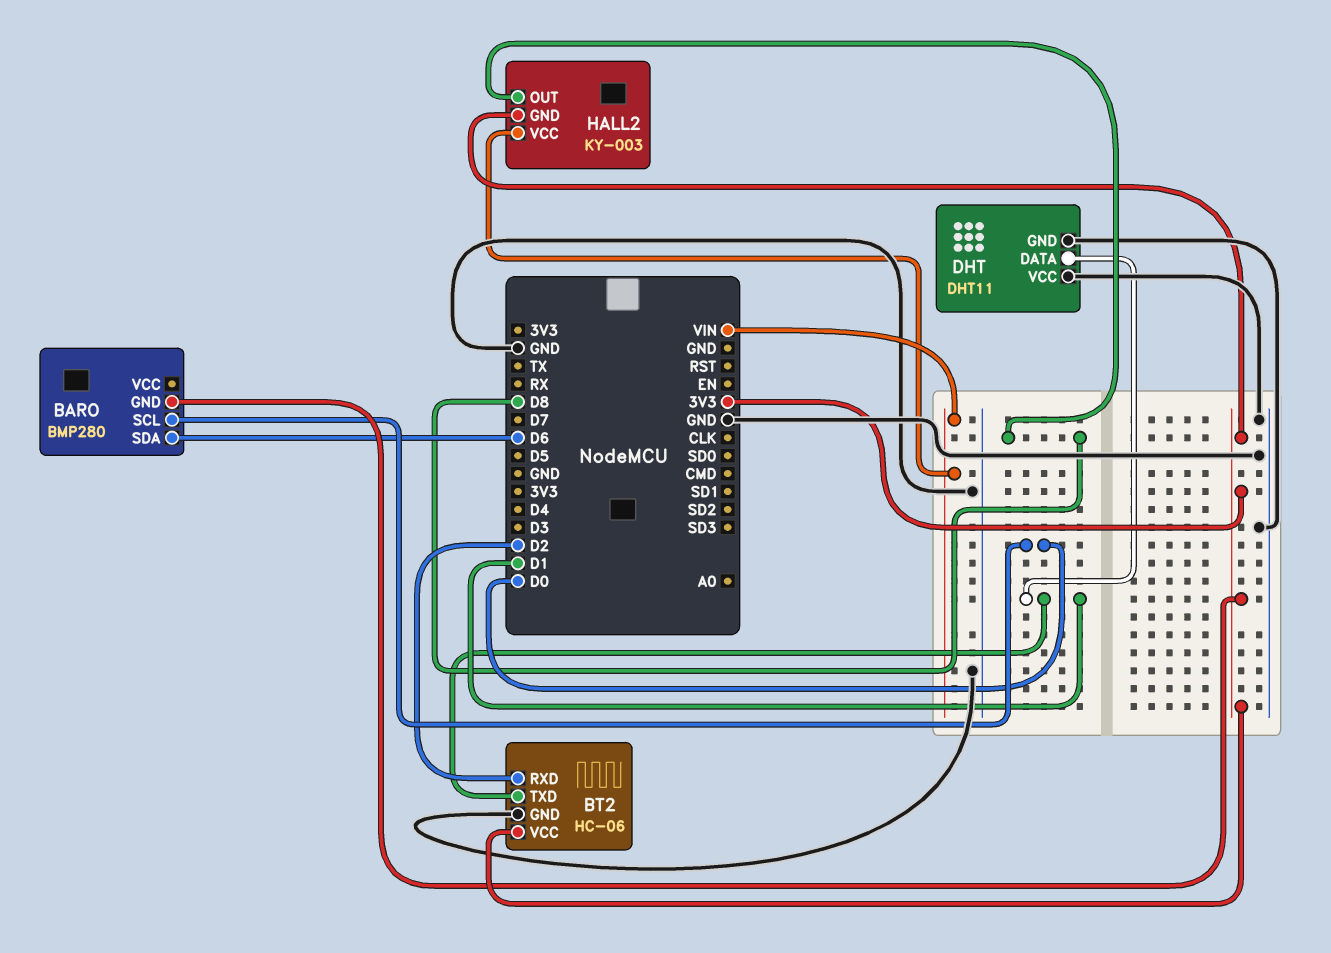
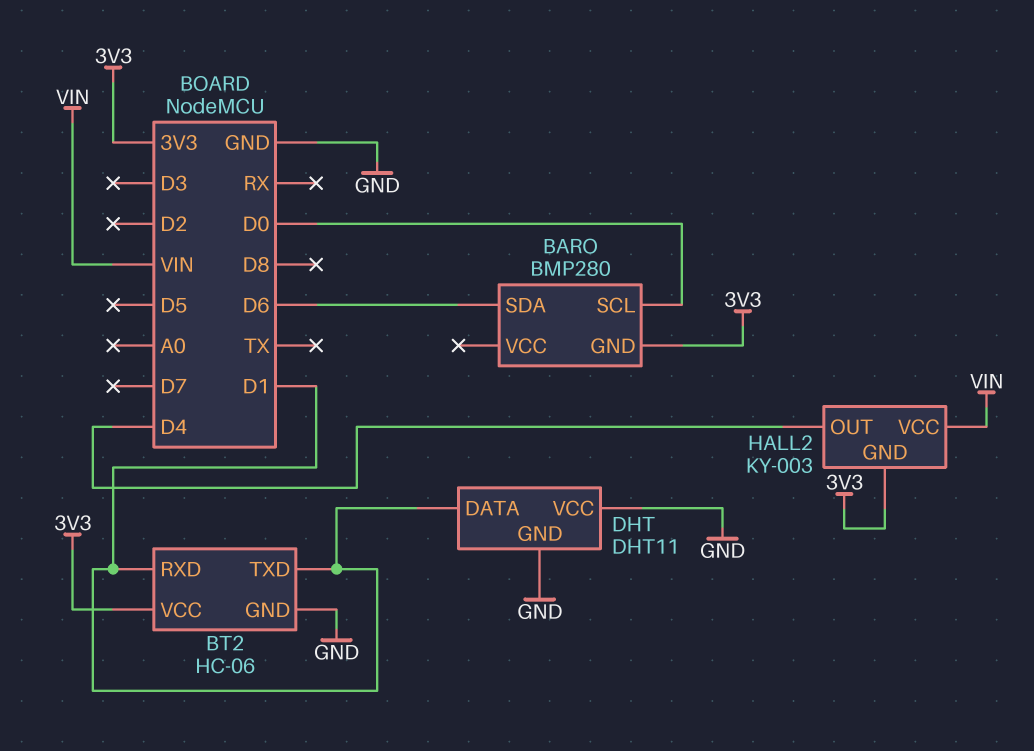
BT2 pin RXD: D2 -> D1
HALL2 pin OUT: D8 -> D4

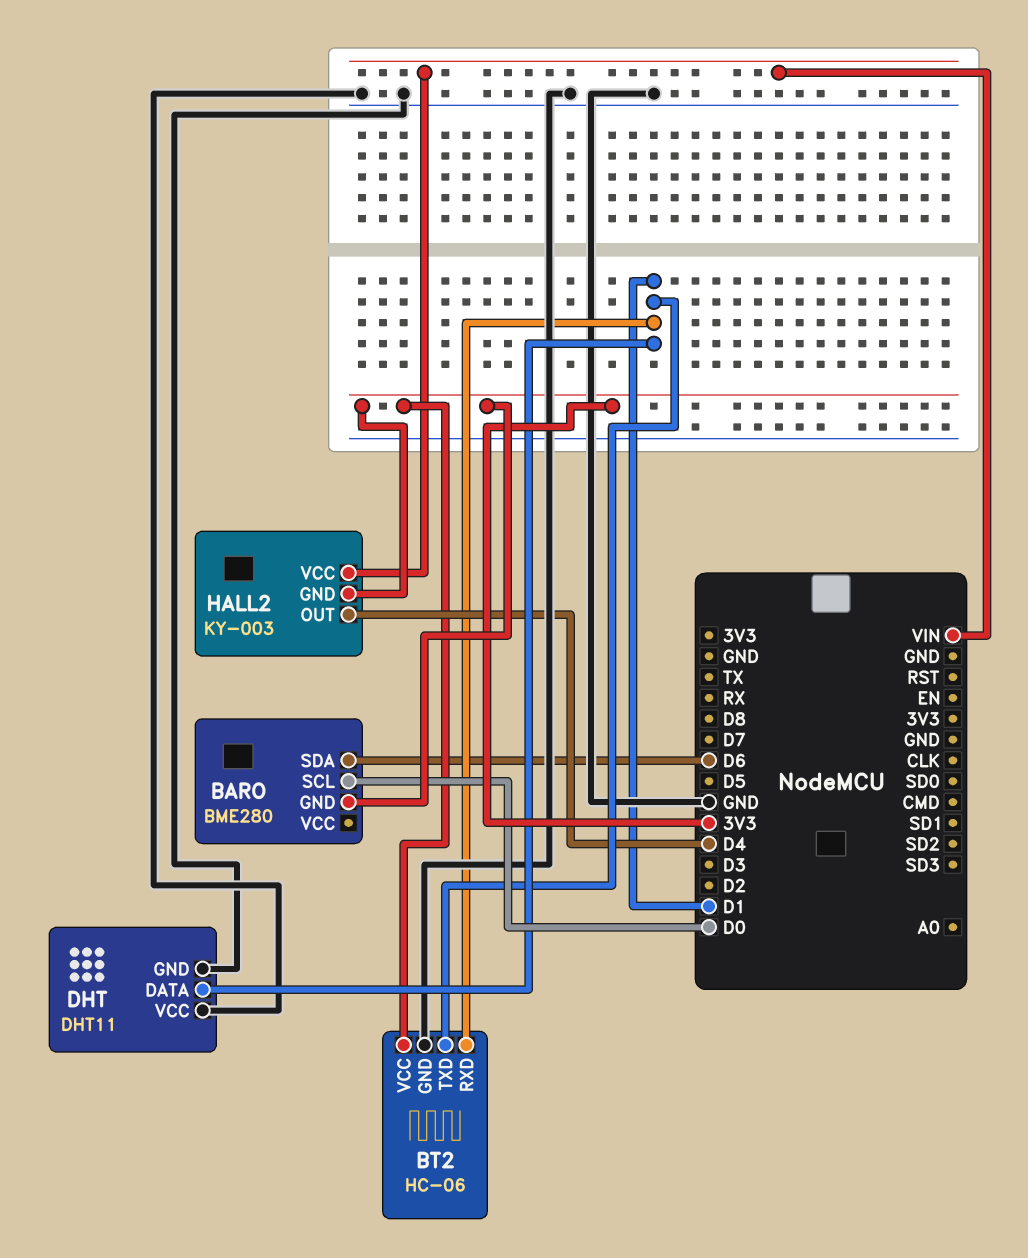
BARO: BMP280 -> BME280

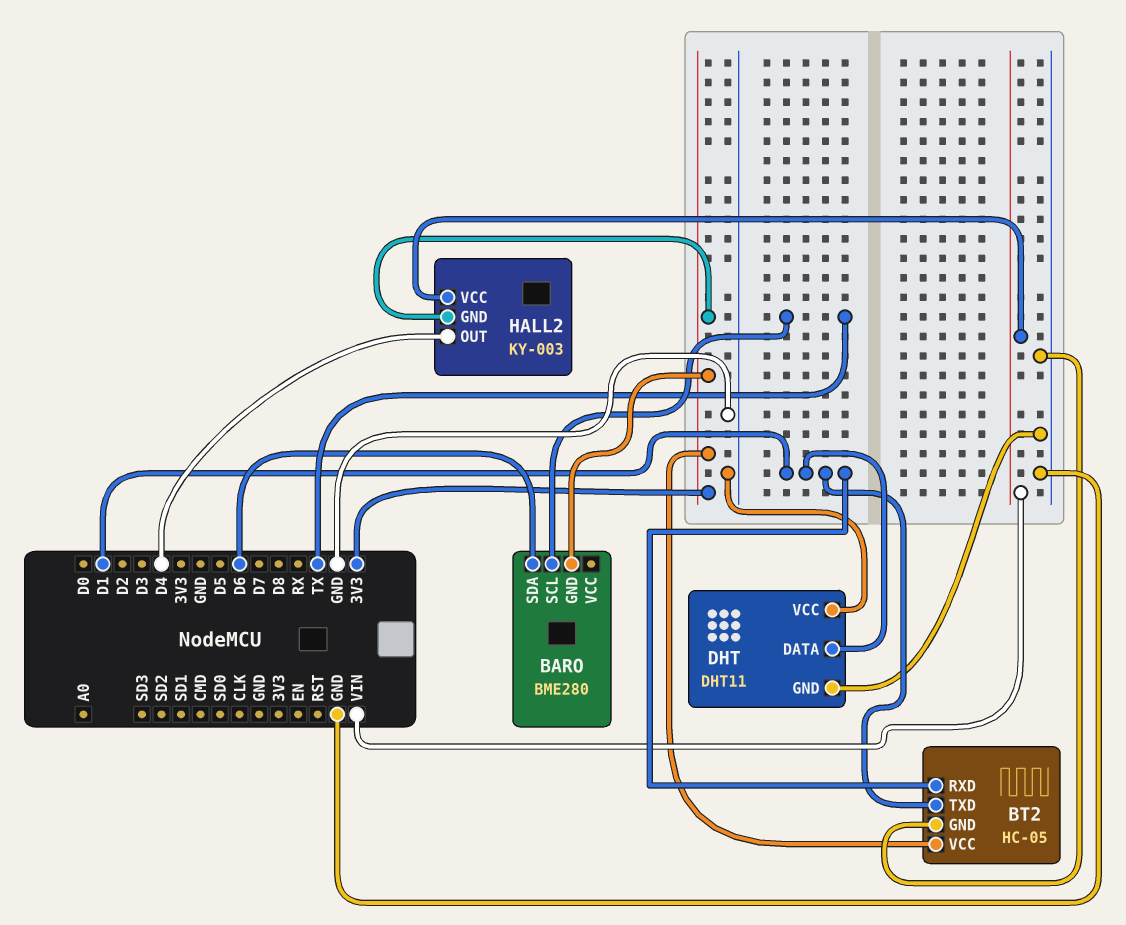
BARO pin SCL: D0 -> TX
BT2: HC-06 -> HC-05

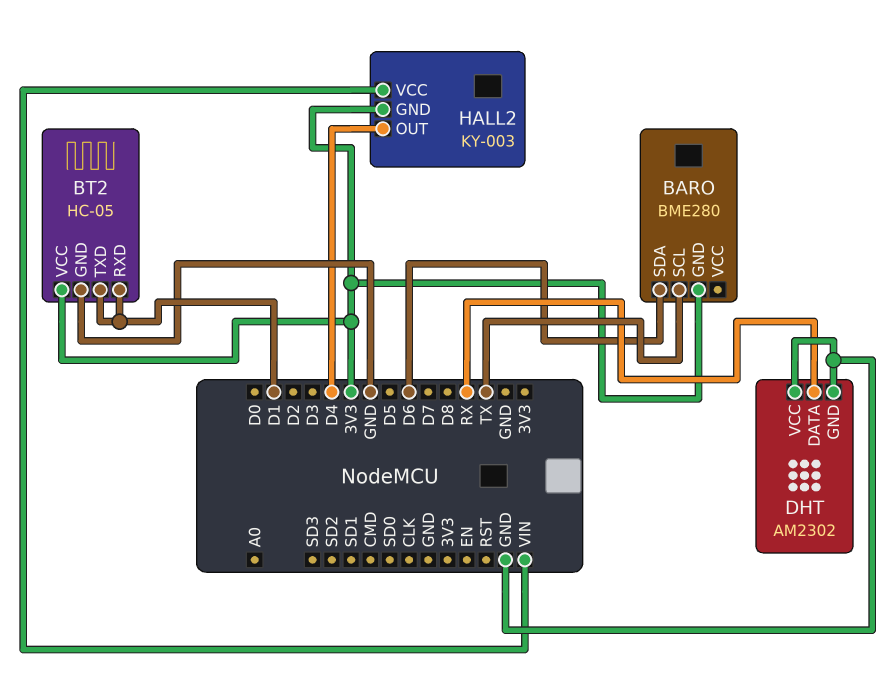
DHT: DHT11 -> AM2302
DHT pin DATA: D1 -> RX

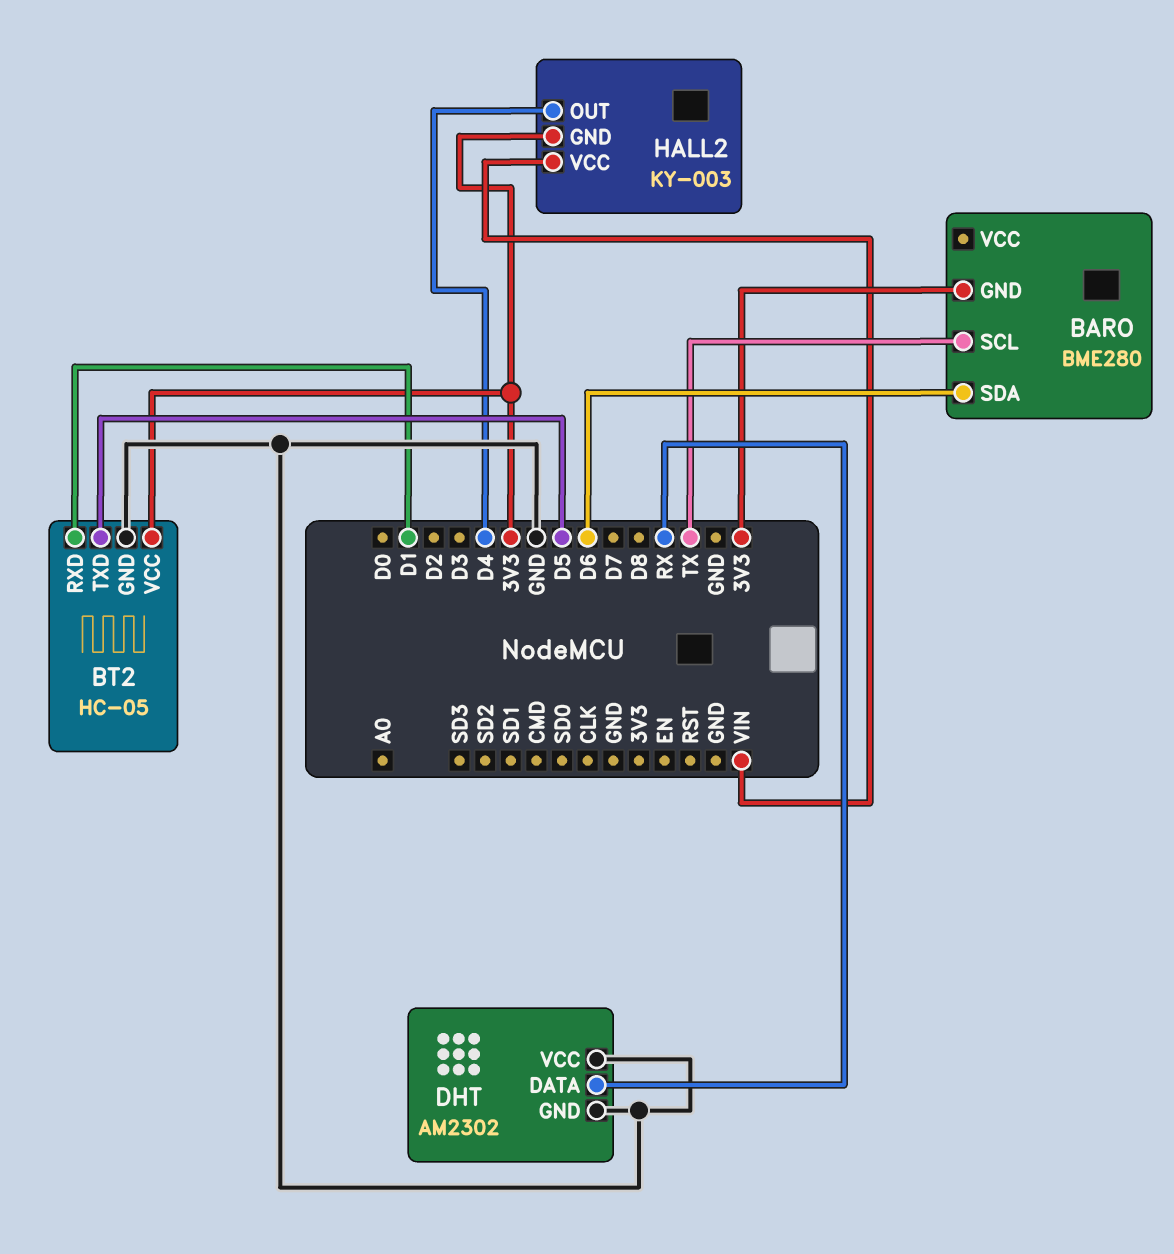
BT2 pin TXD: D1 -> D5

